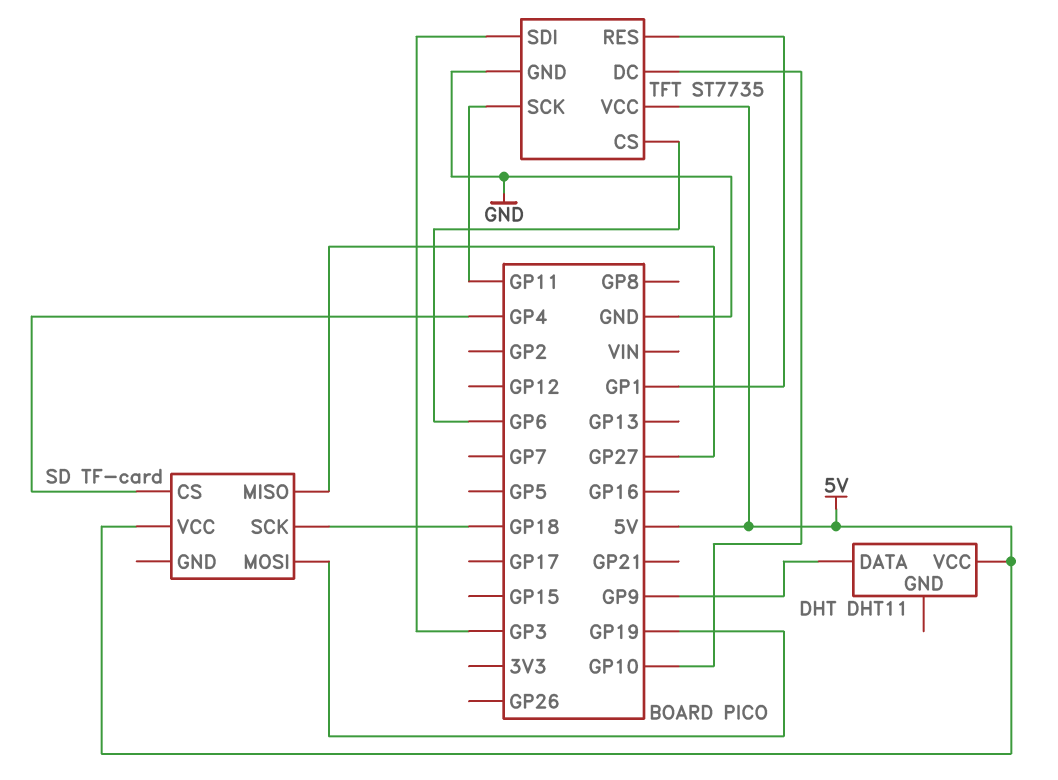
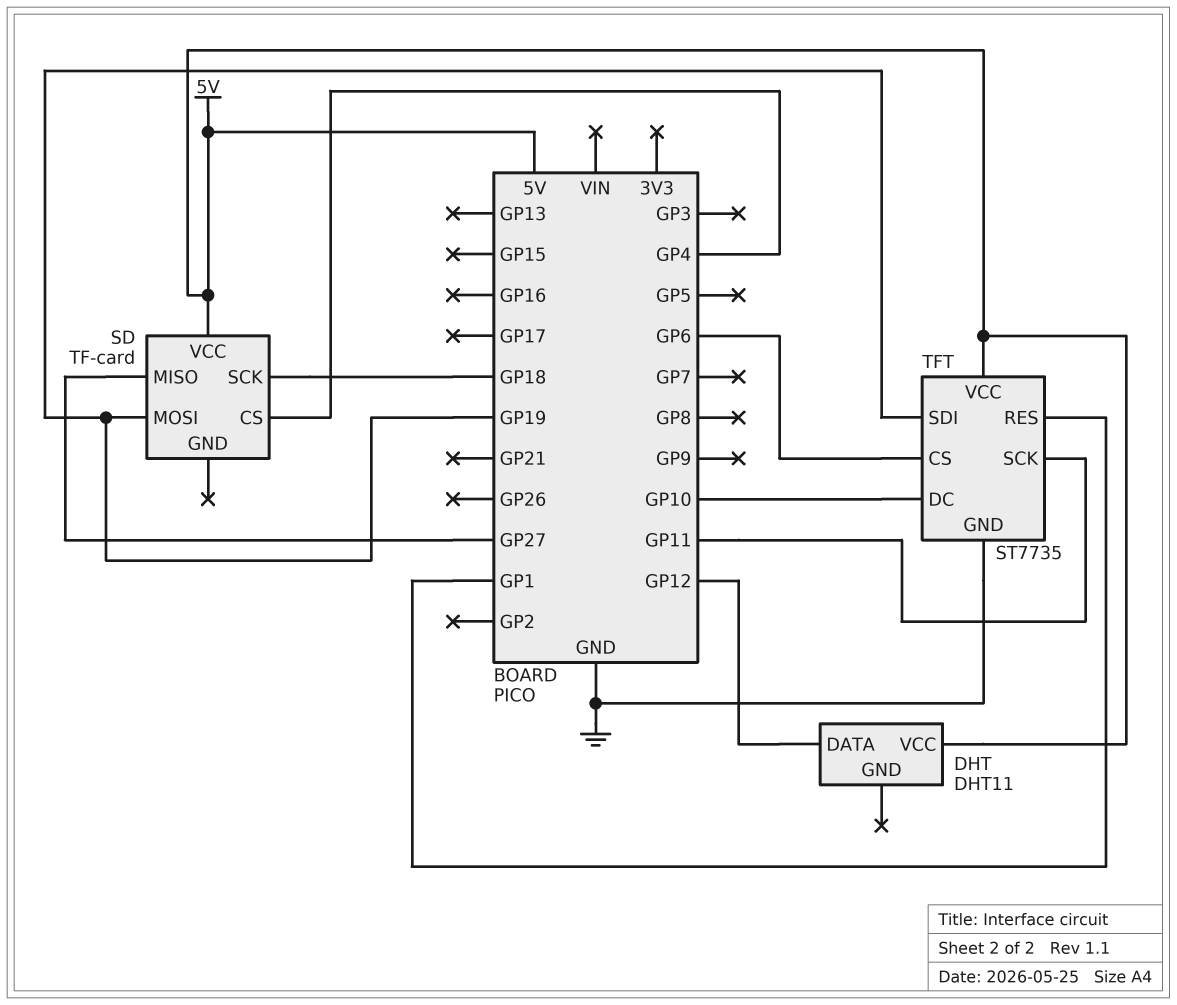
DHT pin DATA: GP9 -> GP12
TFT pin SDI: GP3 -> GP19

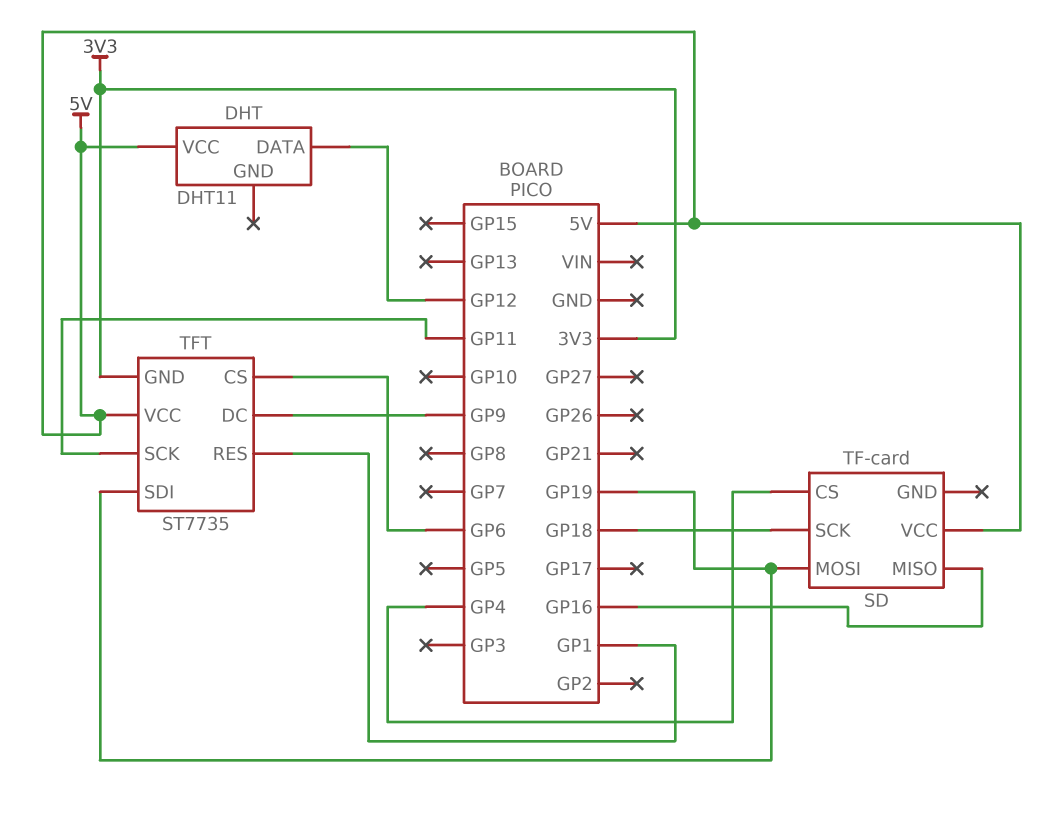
SD pin MISO: GP27 -> GP16
TFT pin DC: GP10 -> GP9
TFT pin GND: GND -> 3V3

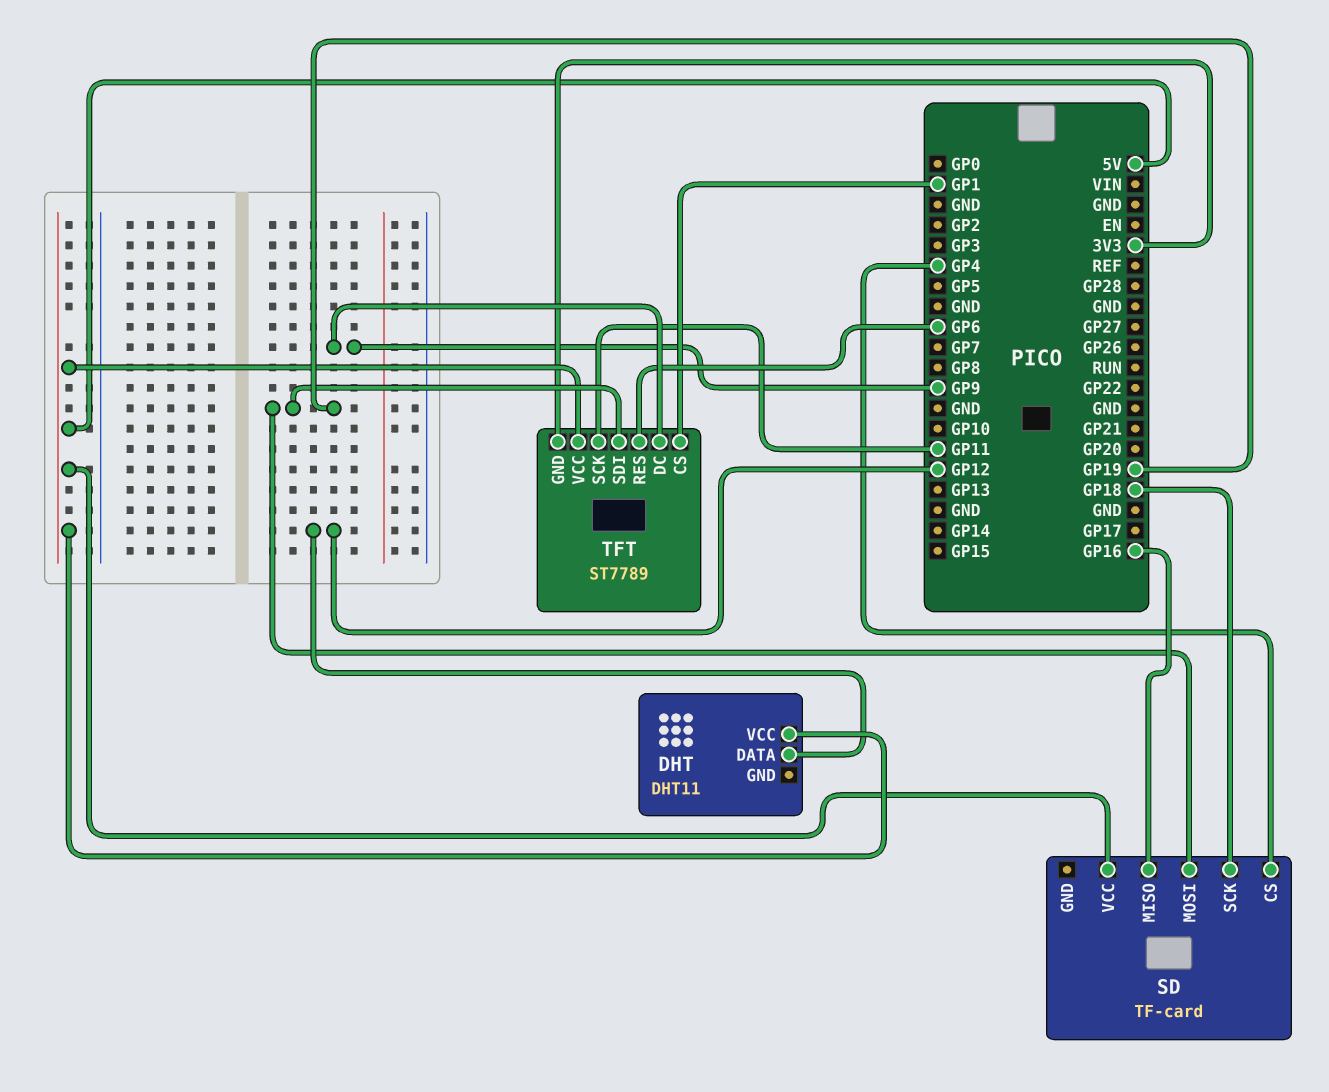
TFT: ST7735 -> ST7789
TFT pin CS: GP6 -> GP1
TFT pin RES: GP1 -> GP6

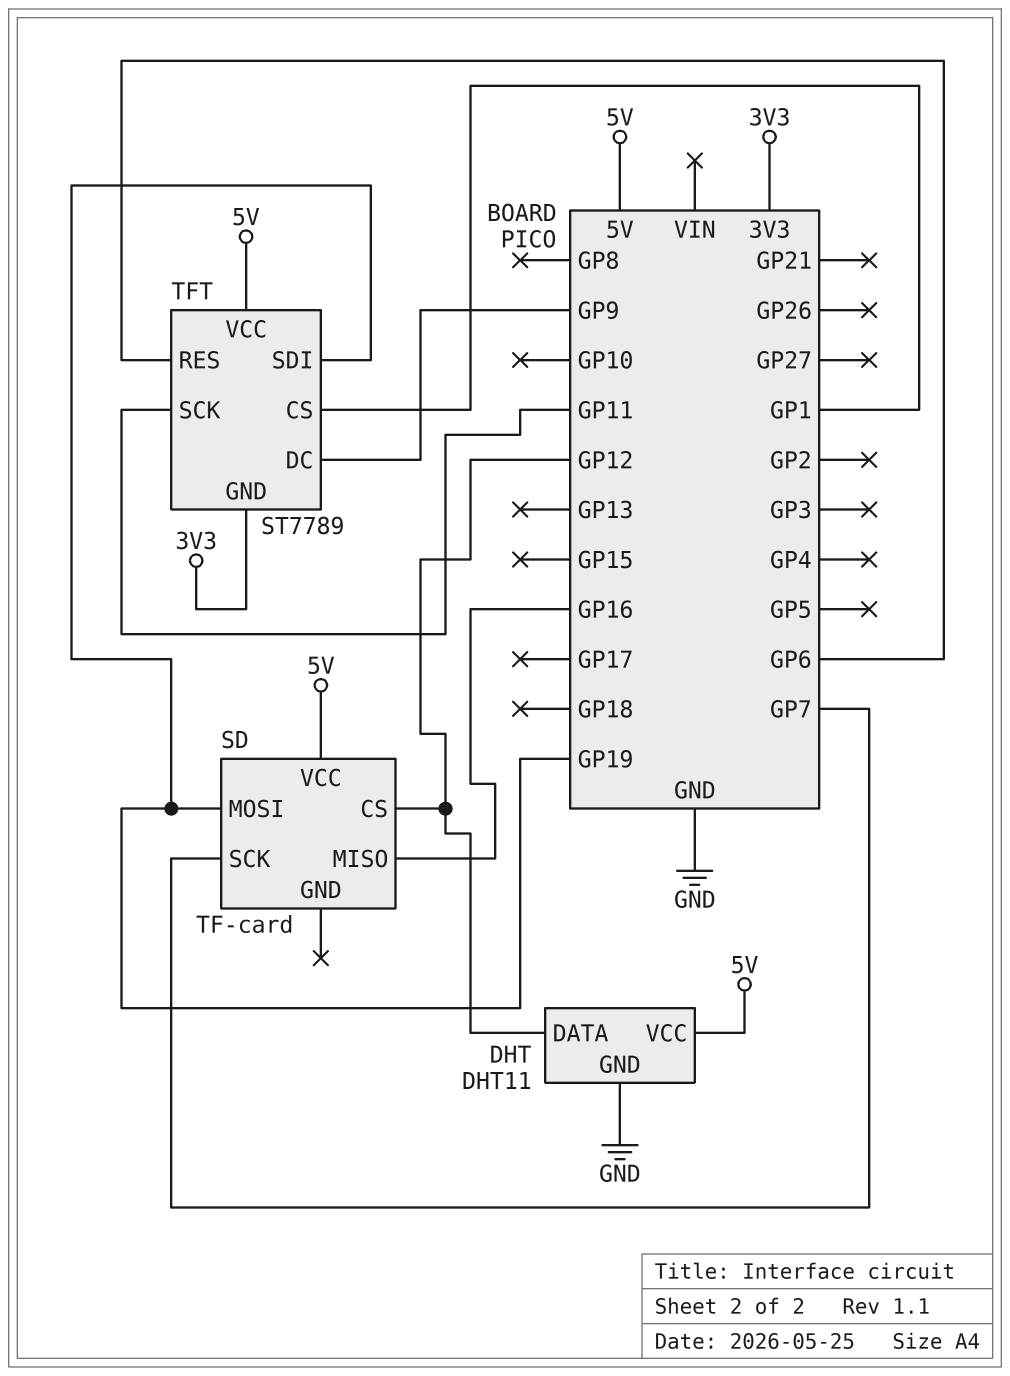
DHT pin GND: none -> GND
SD pin CS: GP4 -> GP12
SD pin SCK: GP18 -> GP7

